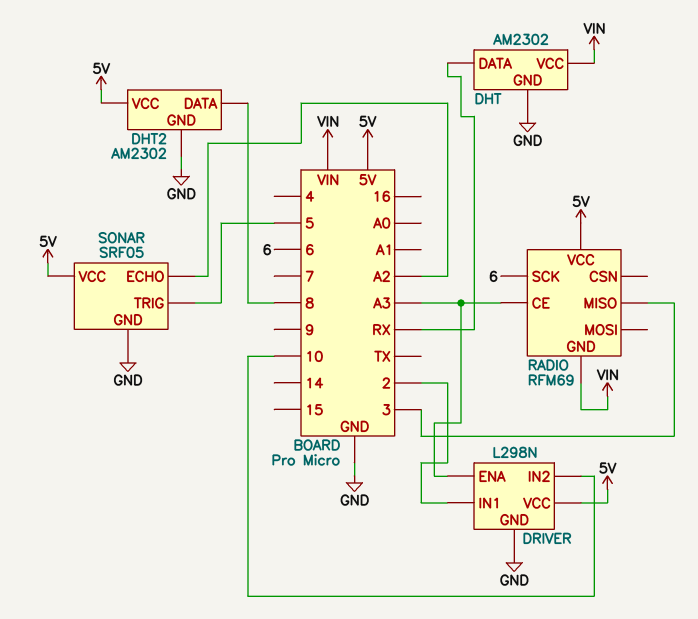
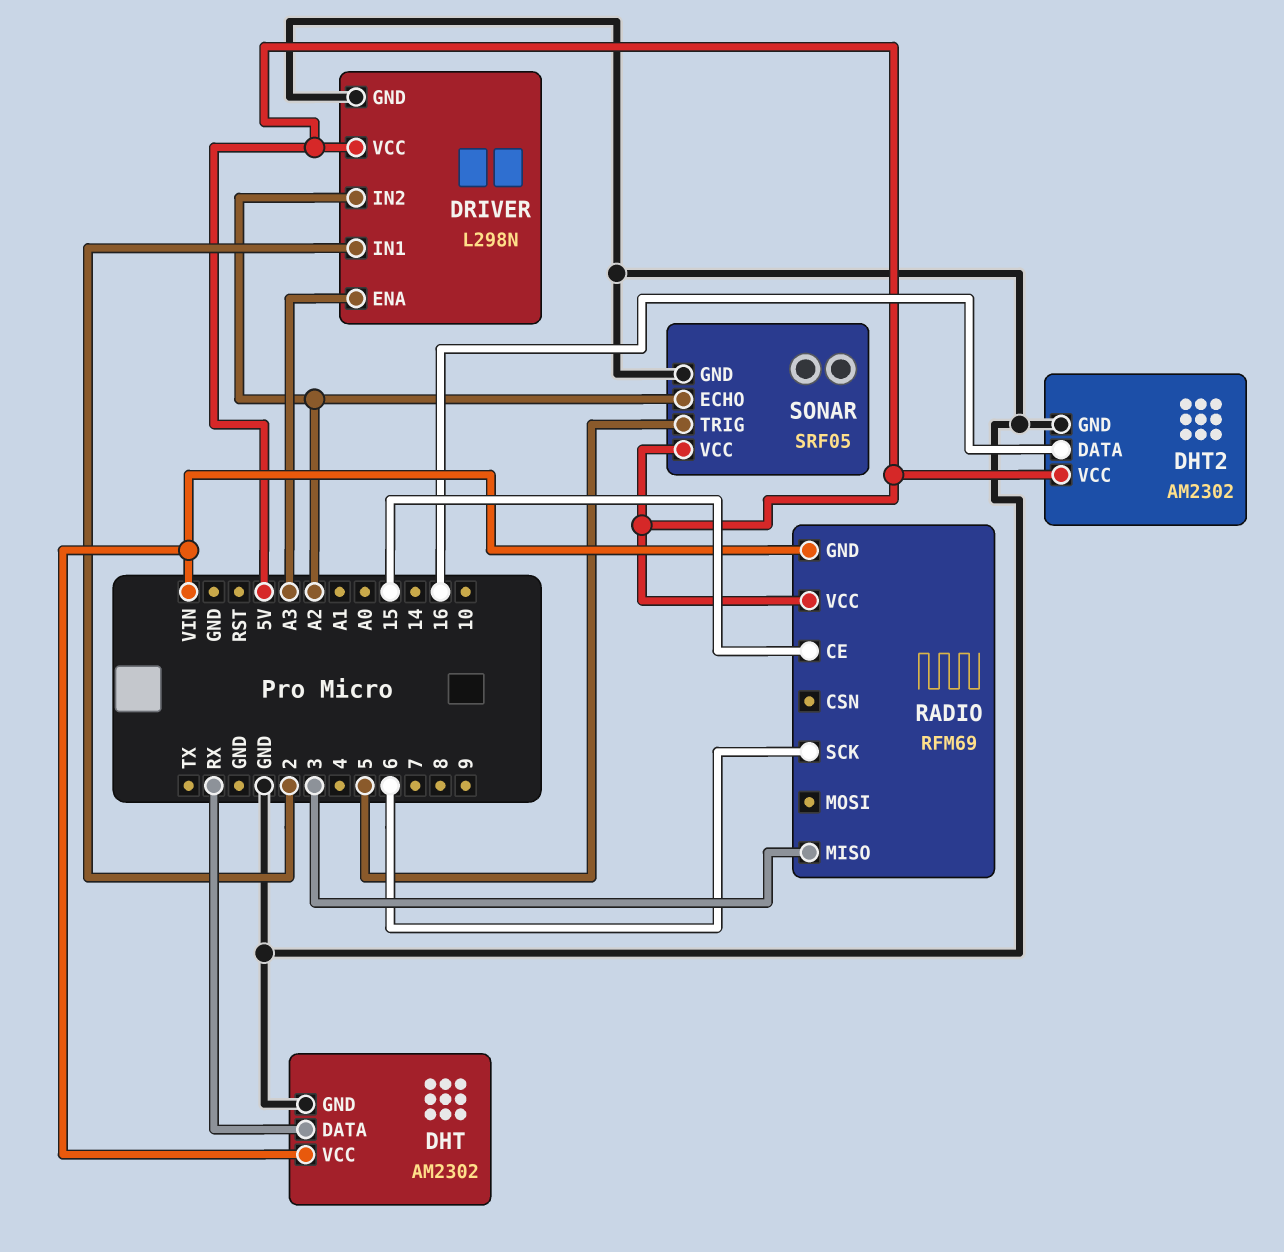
DHT2 pin DATA: 8 -> 16
DRIVER pin IN2: 10 -> A2
RADIO pin CE: A3 -> 15

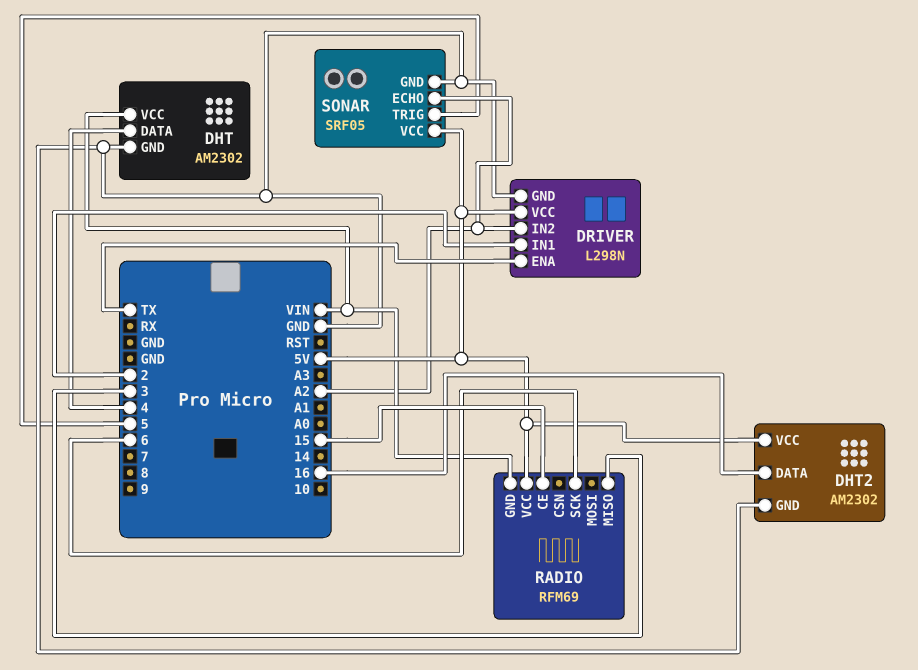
DHT pin DATA: RX -> 4
DRIVER pin ENA: A3 -> TX

